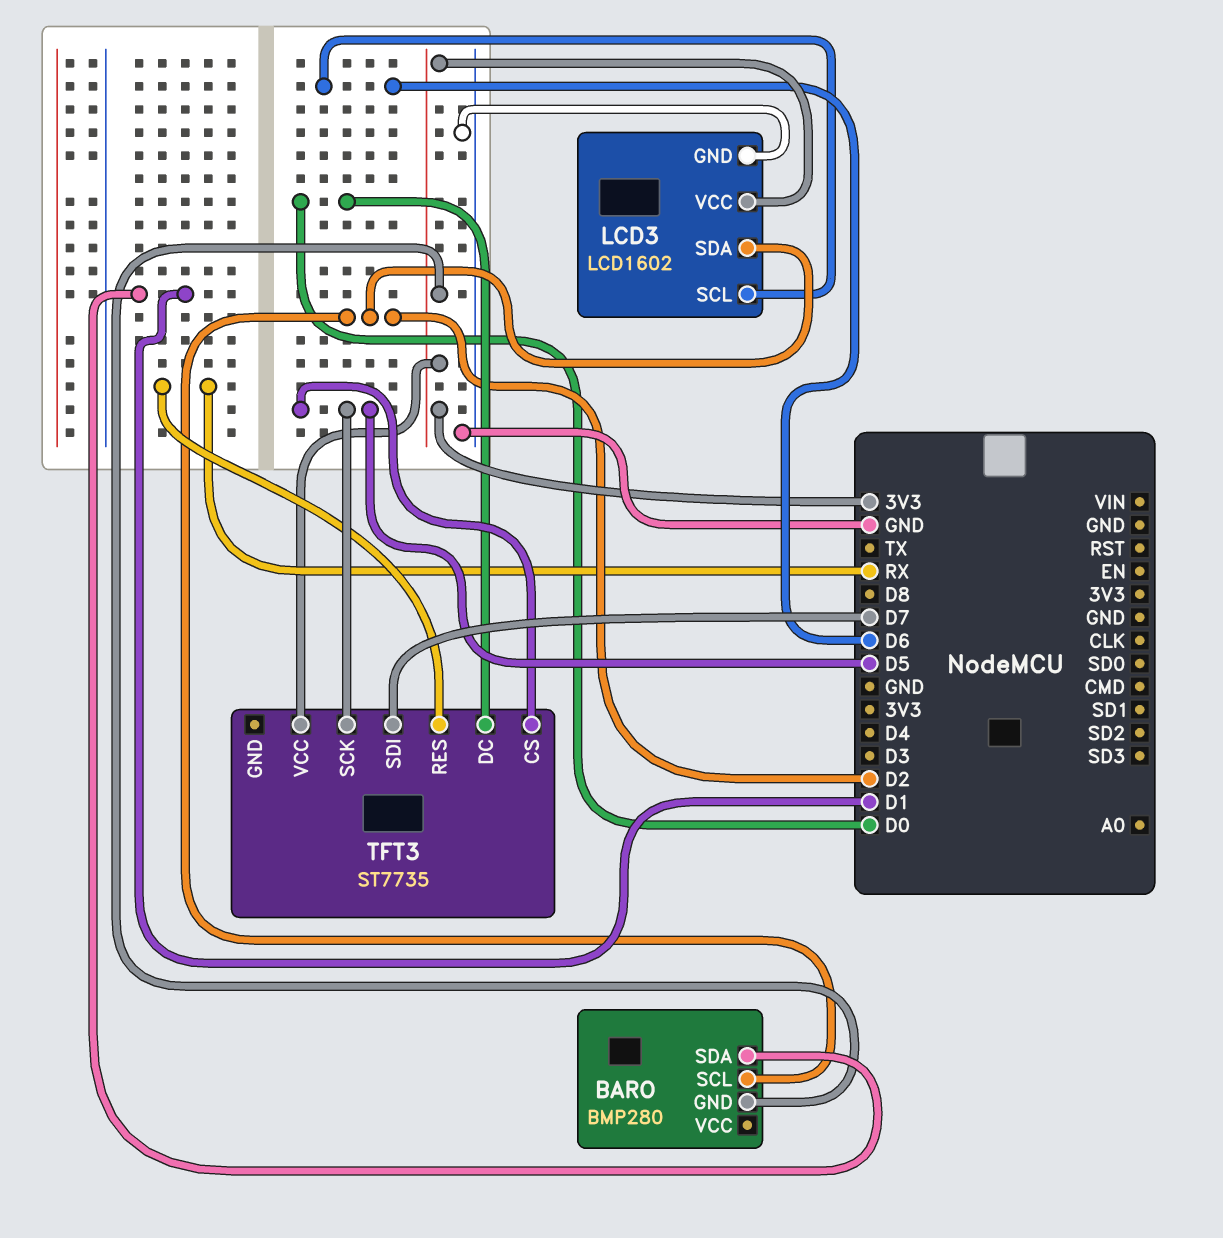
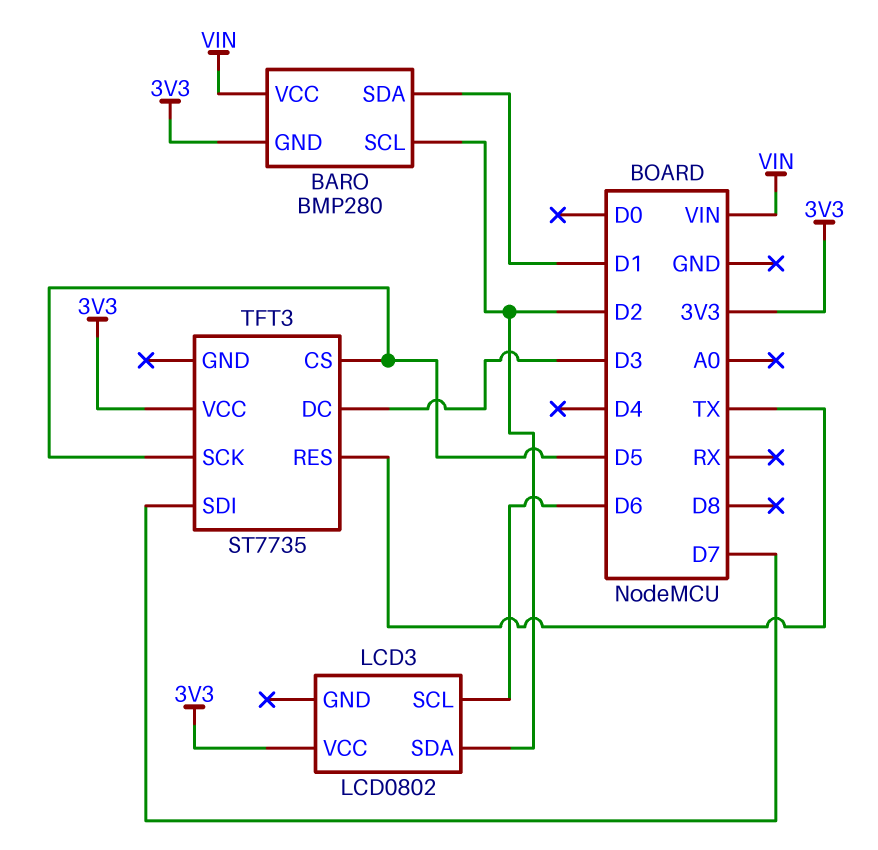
BARO pin VCC: none -> VIN
LCD3: LCD1602 -> LCD0802
LCD3 pin GND: GND -> none
TFT3 pin DC: D0 -> D3
TFT3 pin RES: RX -> TX

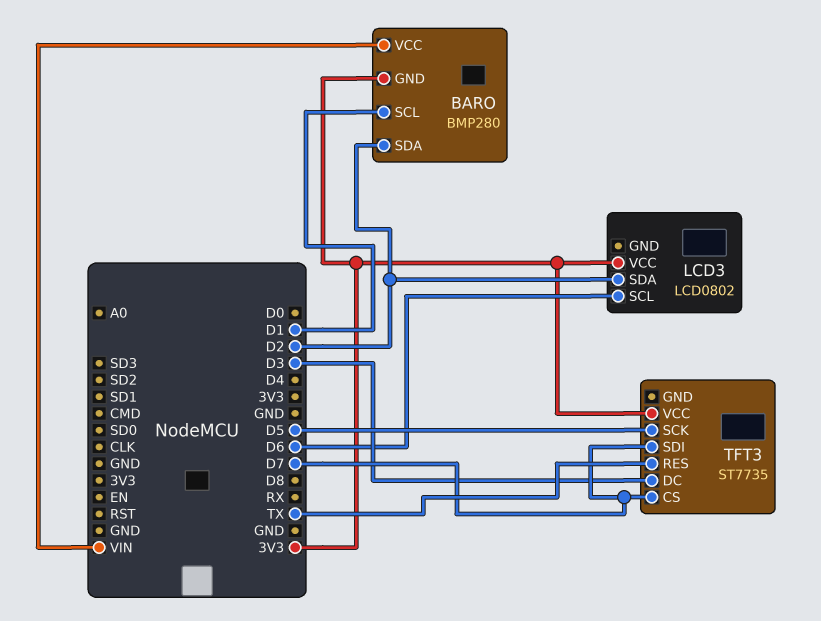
BARO pin SCL: D2 -> D1
BARO pin SDA: D1 -> D2
TFT3 pin CS: D5 -> D7

